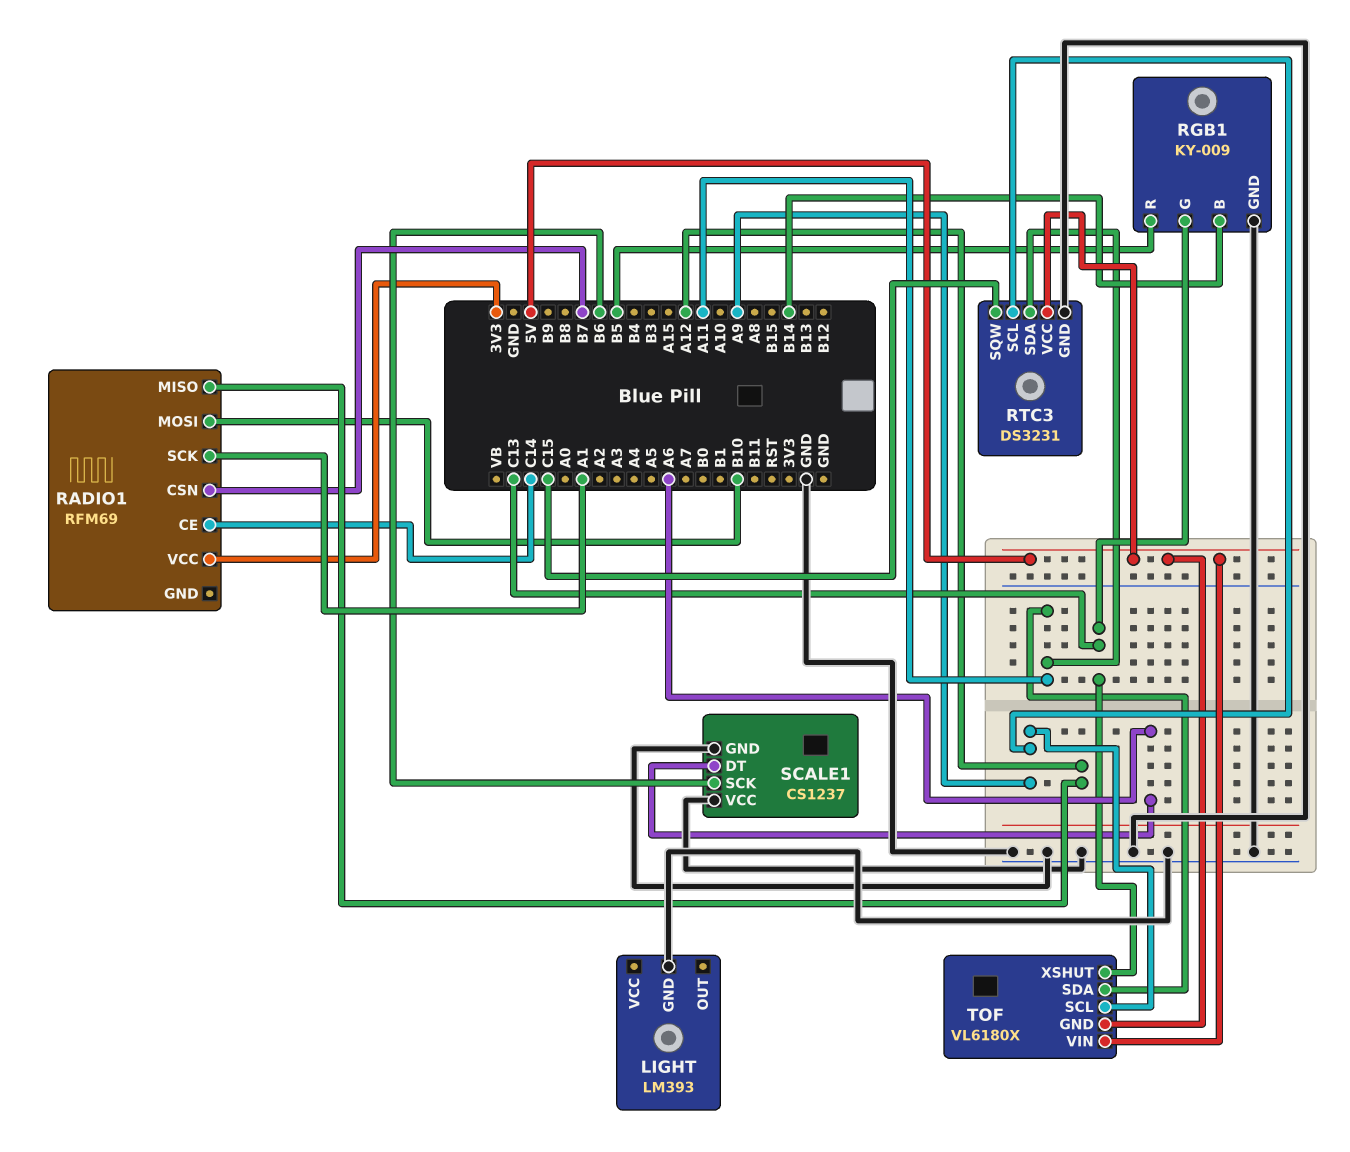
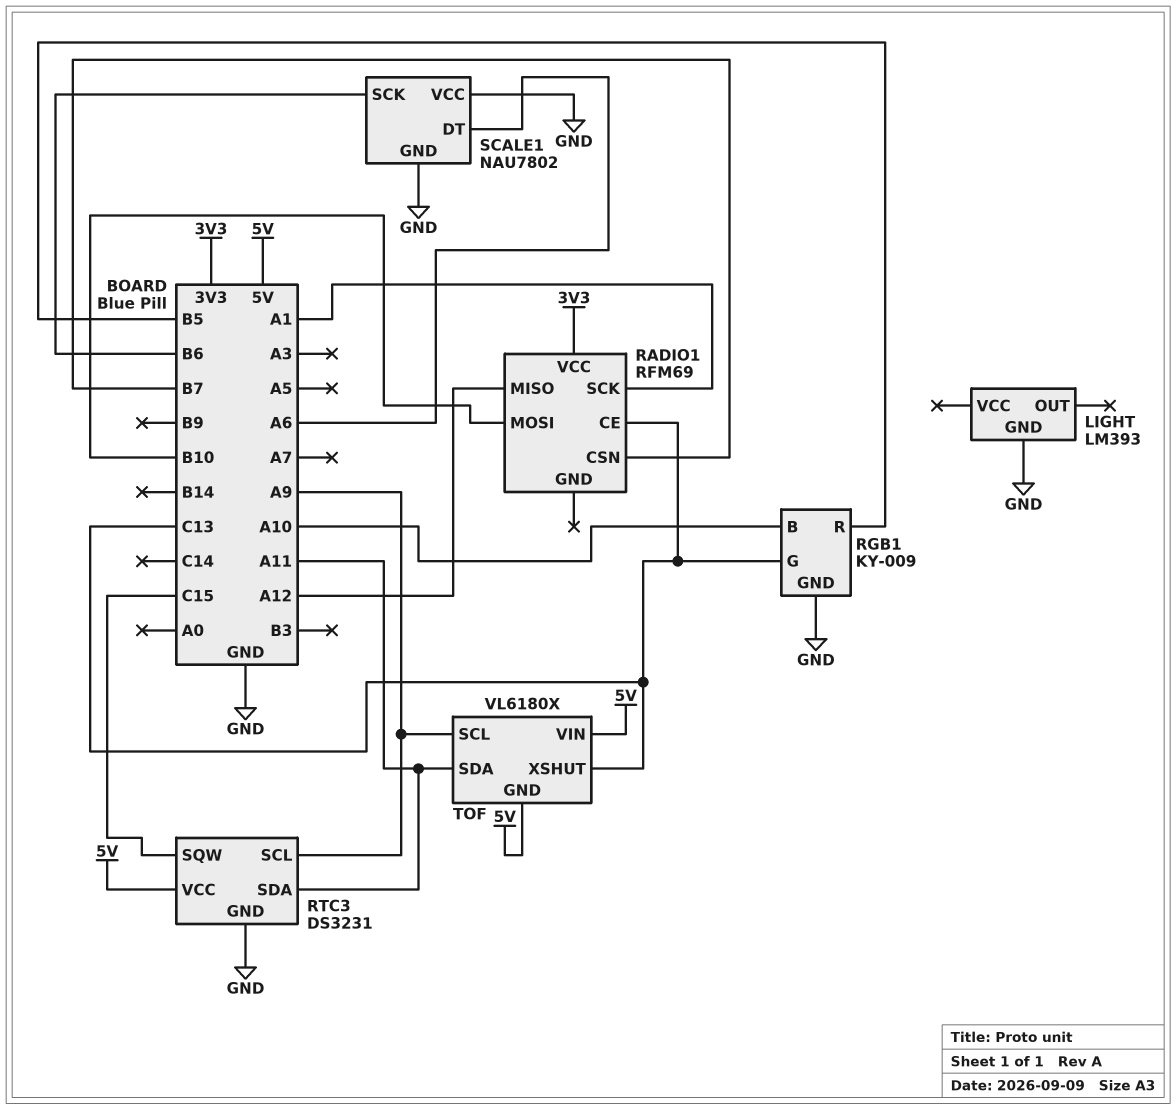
RADIO1 pin CE: C14 -> C13
RGB1 pin B: B14 -> A10
SCALE1: CS1237 -> NAU7802

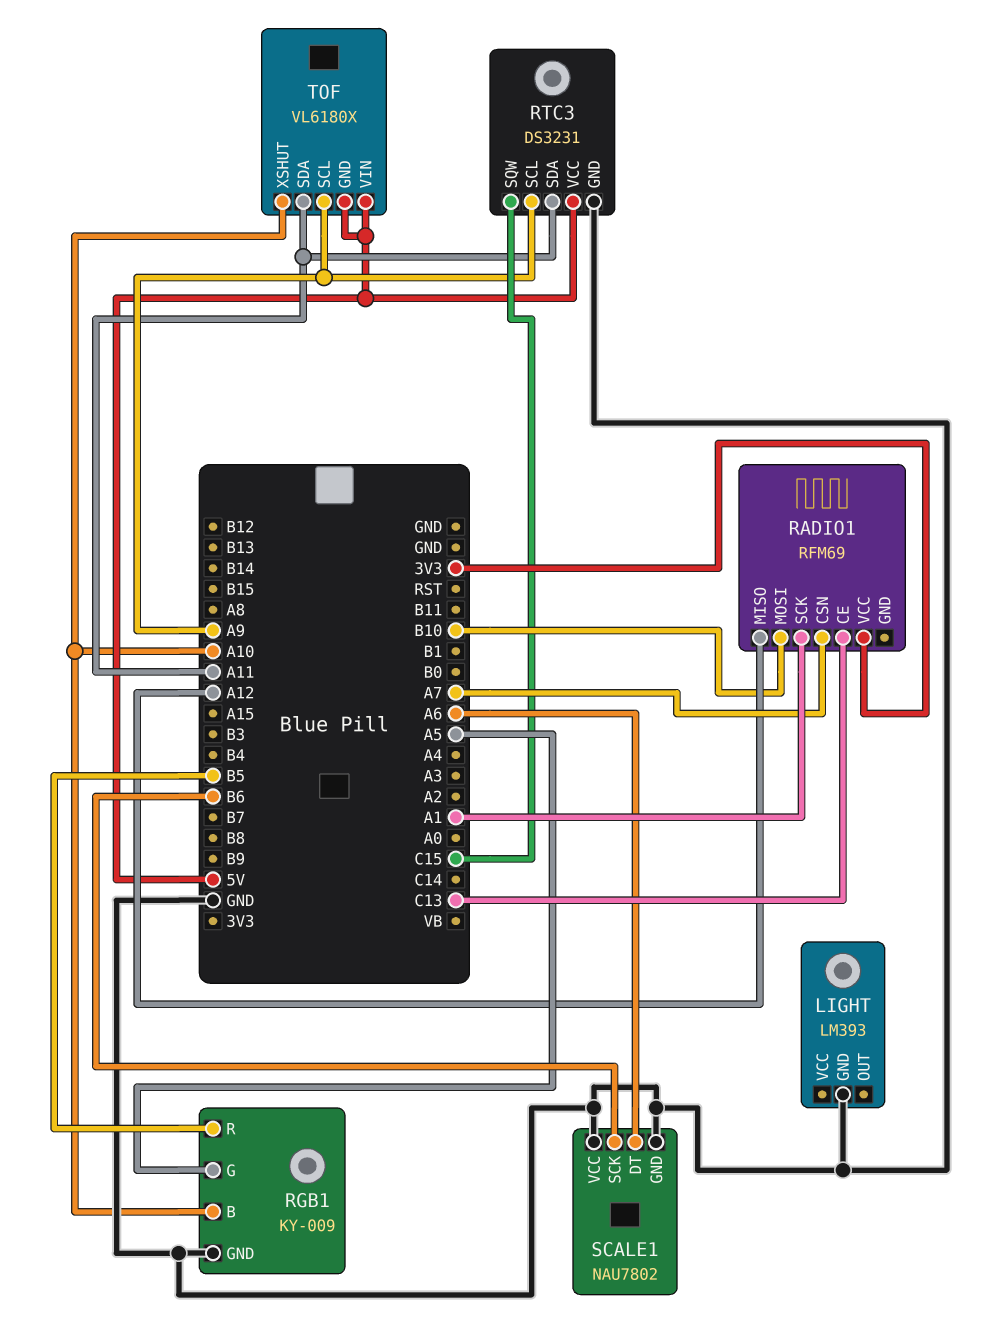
RADIO1 pin CSN: B7 -> A7
RGB1 pin G: C13 -> A5
TOF pin XSHUT: C13 -> A10

